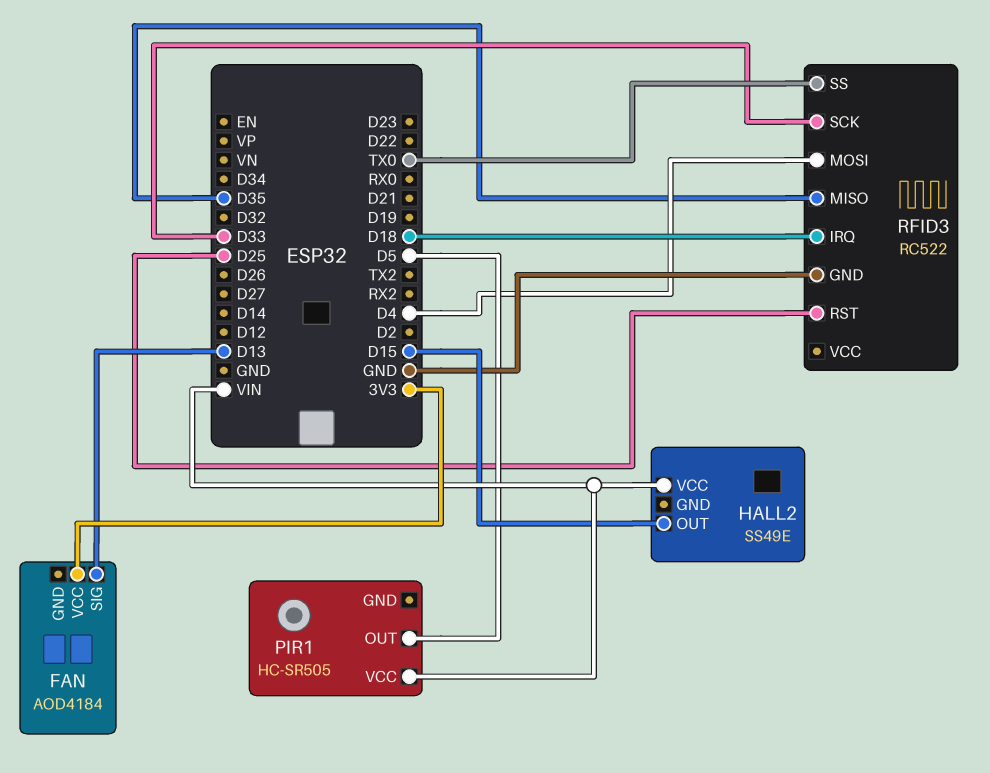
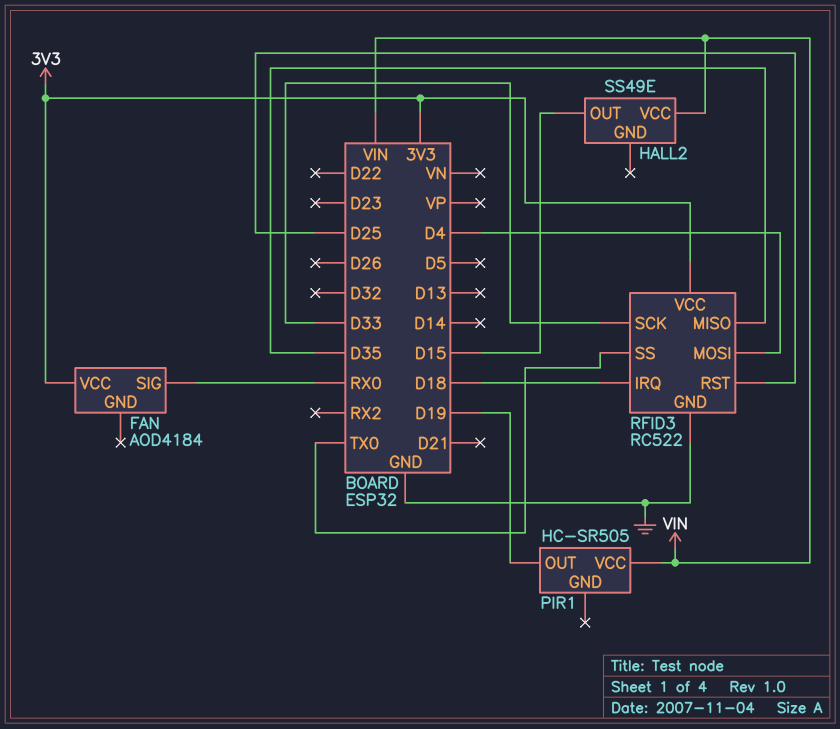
FAN pin SIG: D13 -> RX0
PIR1 pin OUT: D5 -> D19
RFID3 pin VCC: none -> 3V3

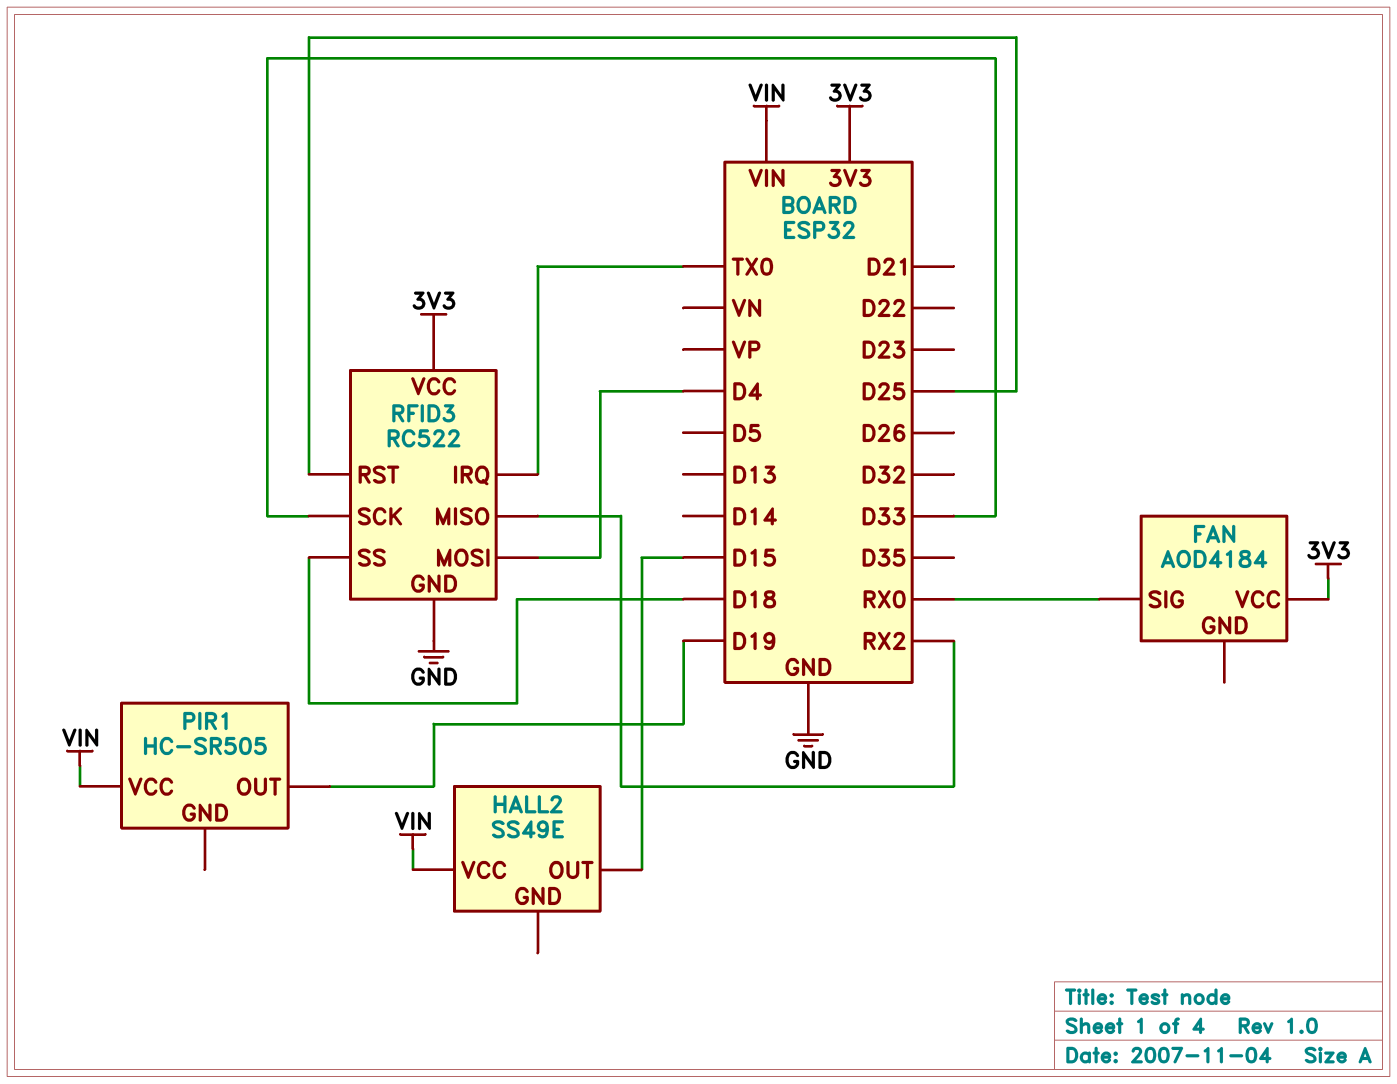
RFID3 pin IRQ: D18 -> TX0
RFID3 pin MISO: D35 -> RX2
RFID3 pin SS: TX0 -> D18

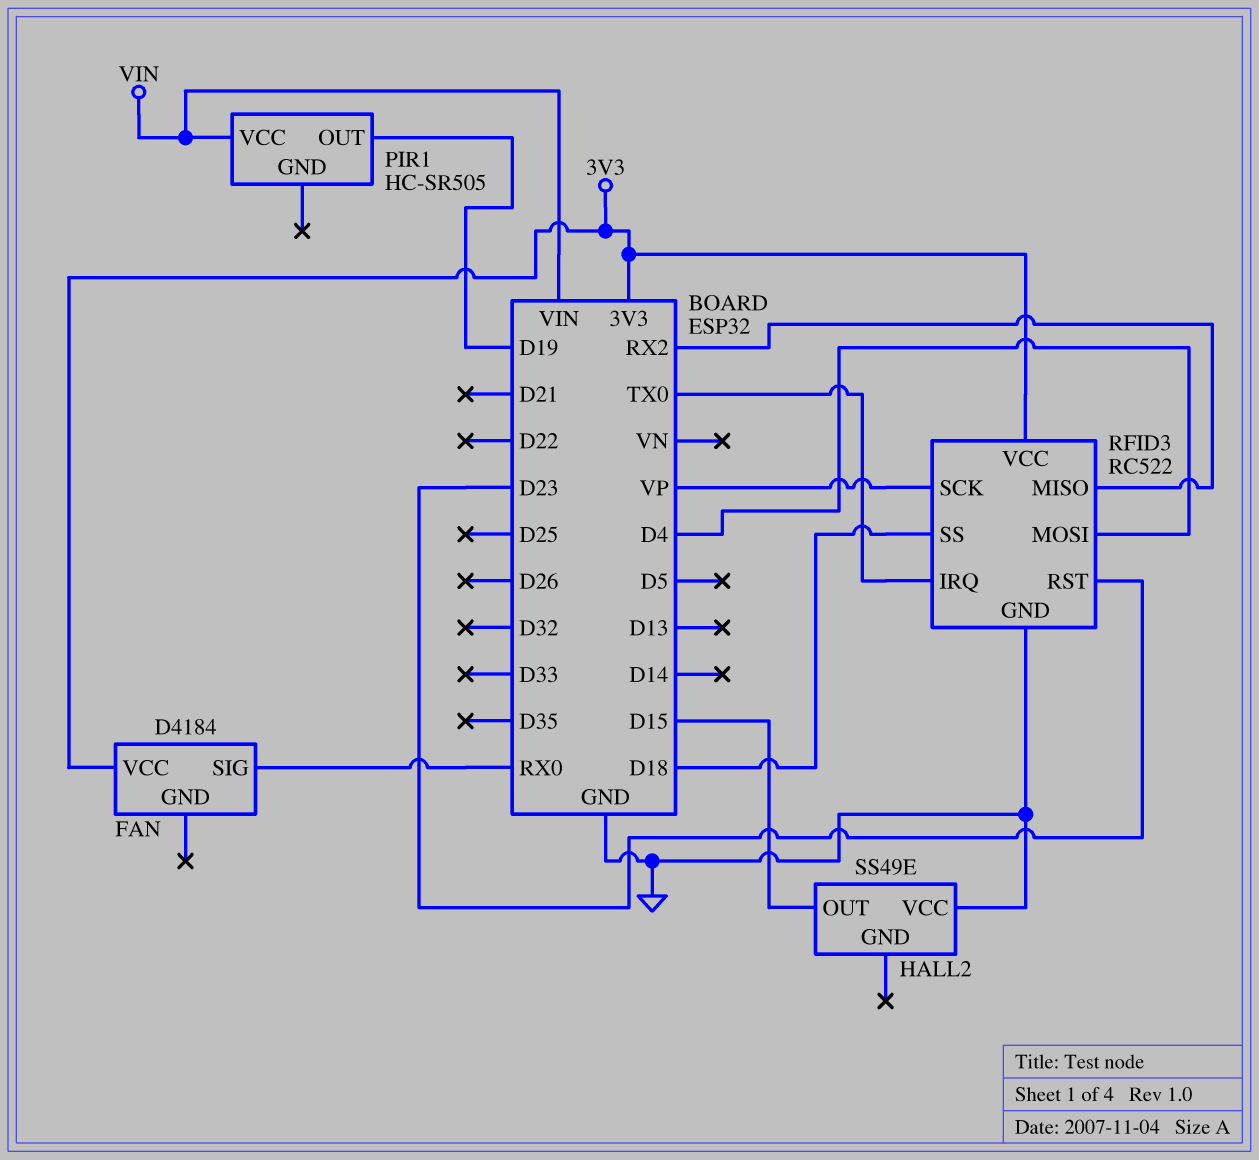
FAN: AOD4184 -> D4184
HALL2 pin VCC: VIN -> GND
RFID3 pin RST: D25 -> D23
RFID3 pin SCK: D33 -> VP

